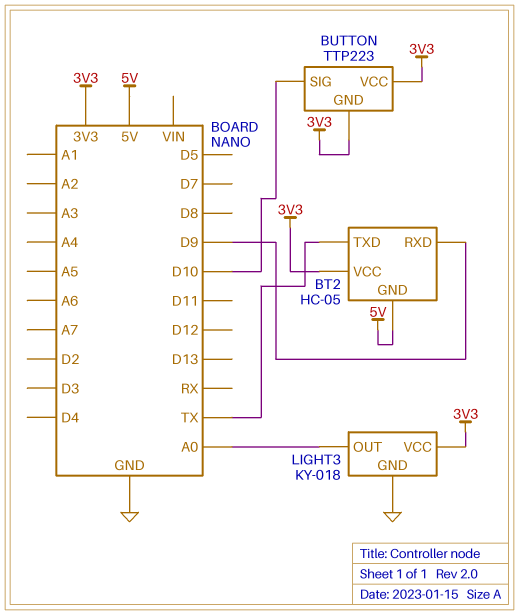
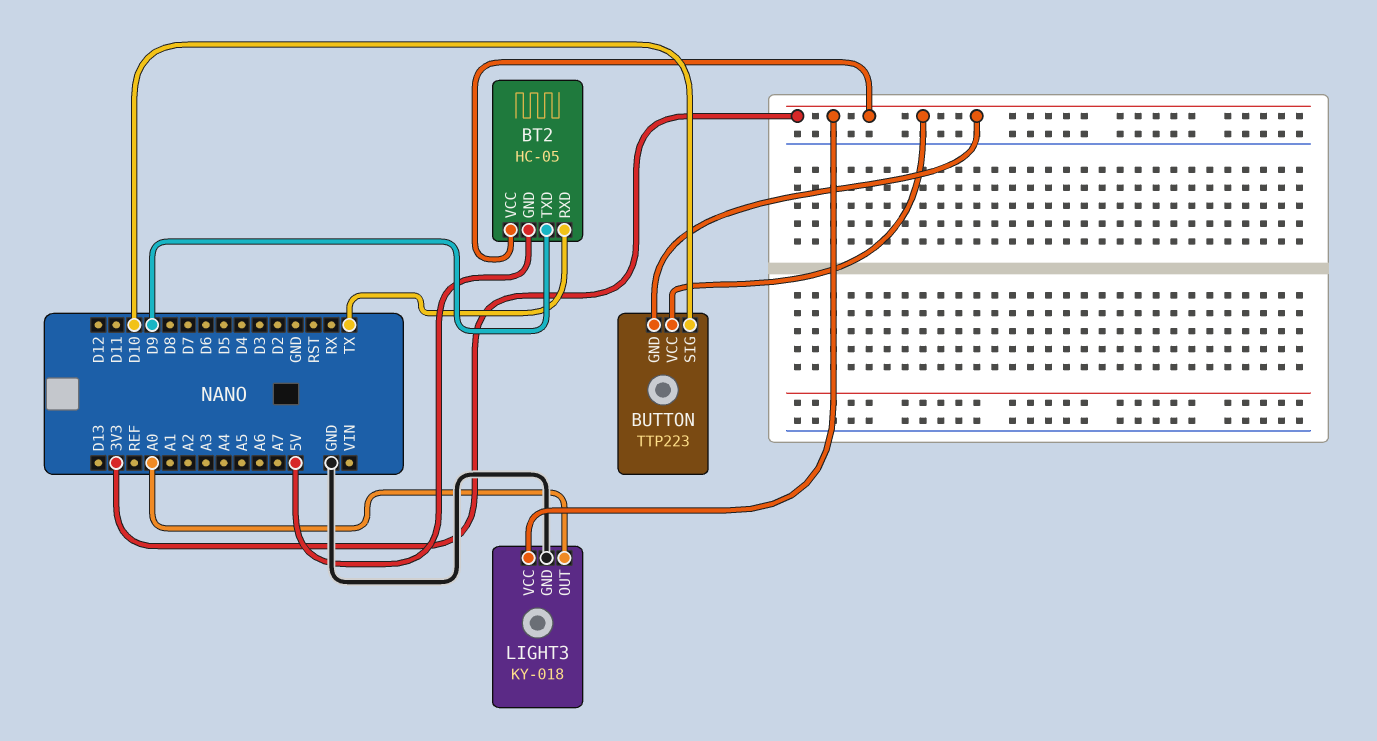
BT2 pin RXD: D9 -> TX
BT2 pin TXD: TX -> D9

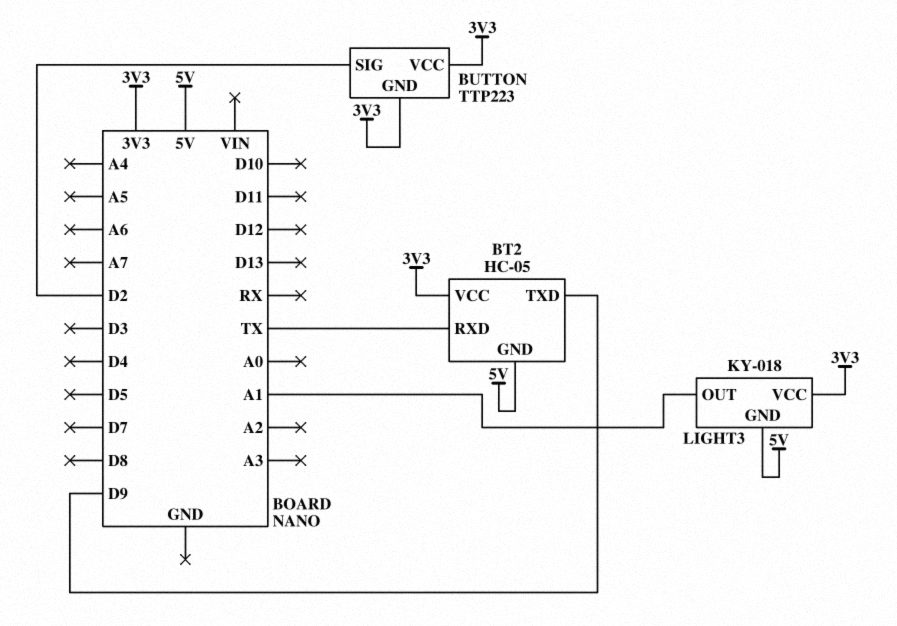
BUTTON pin SIG: D10 -> D2
LIGHT3 pin GND: GND -> 5V
LIGHT3 pin OUT: A0 -> A1

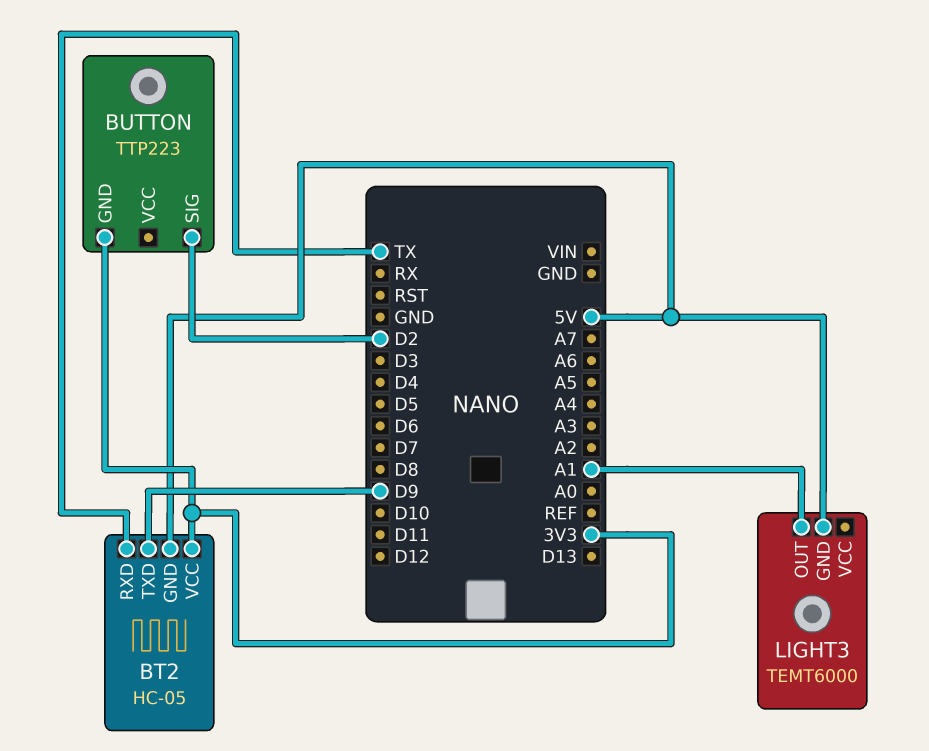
BUTTON pin VCC: 3V3 -> none
LIGHT3: KY-018 -> TEMT6000
LIGHT3 pin VCC: 3V3 -> none

